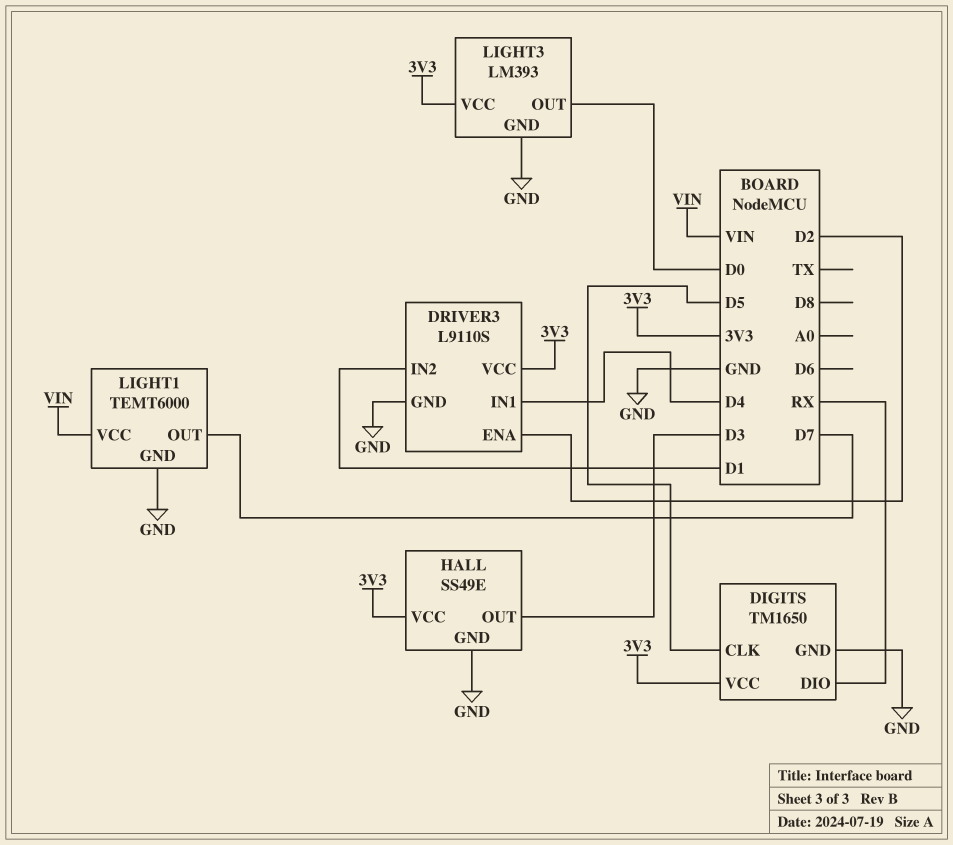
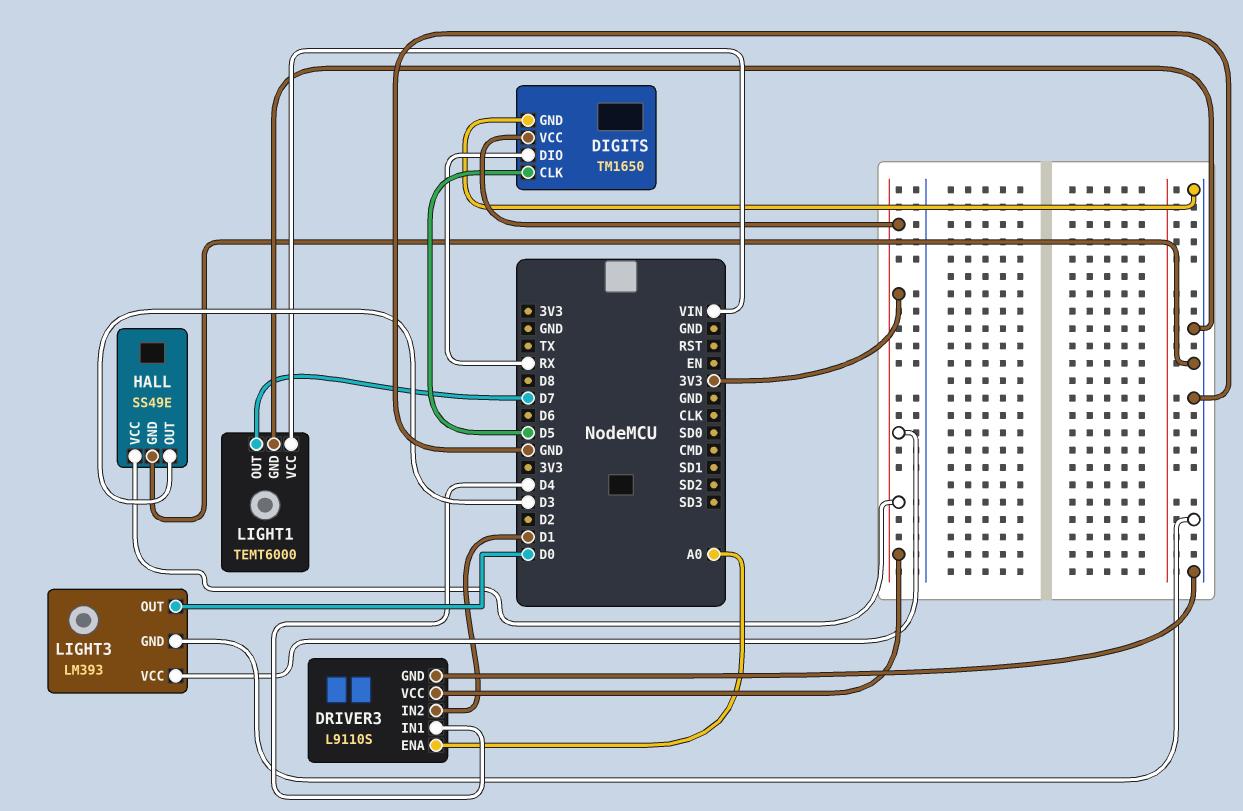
DRIVER3 pin ENA: D2 -> A0

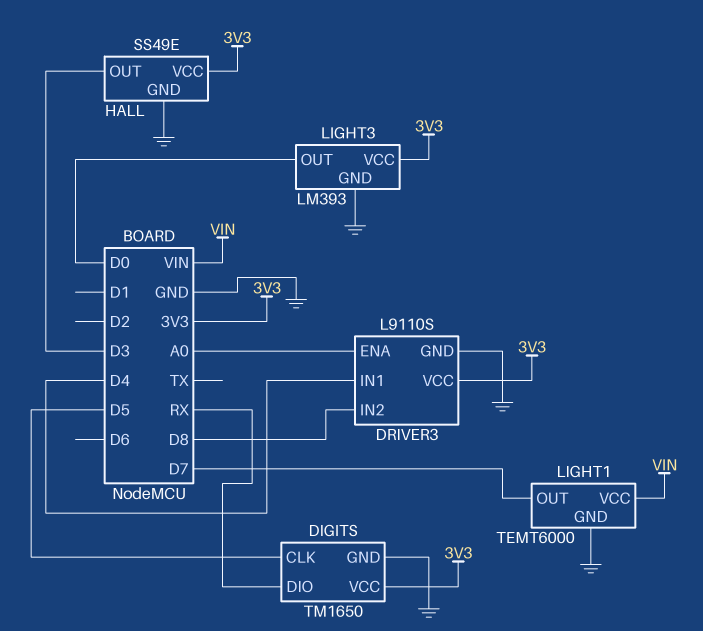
DRIVER3 pin IN2: D1 -> D8

